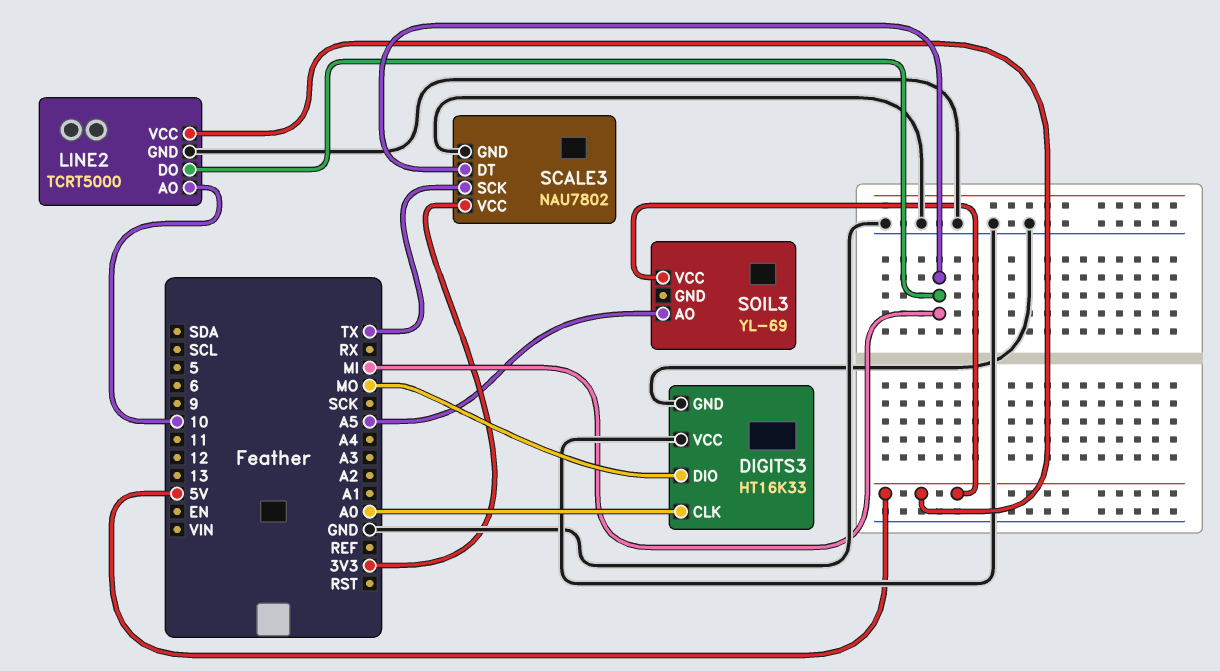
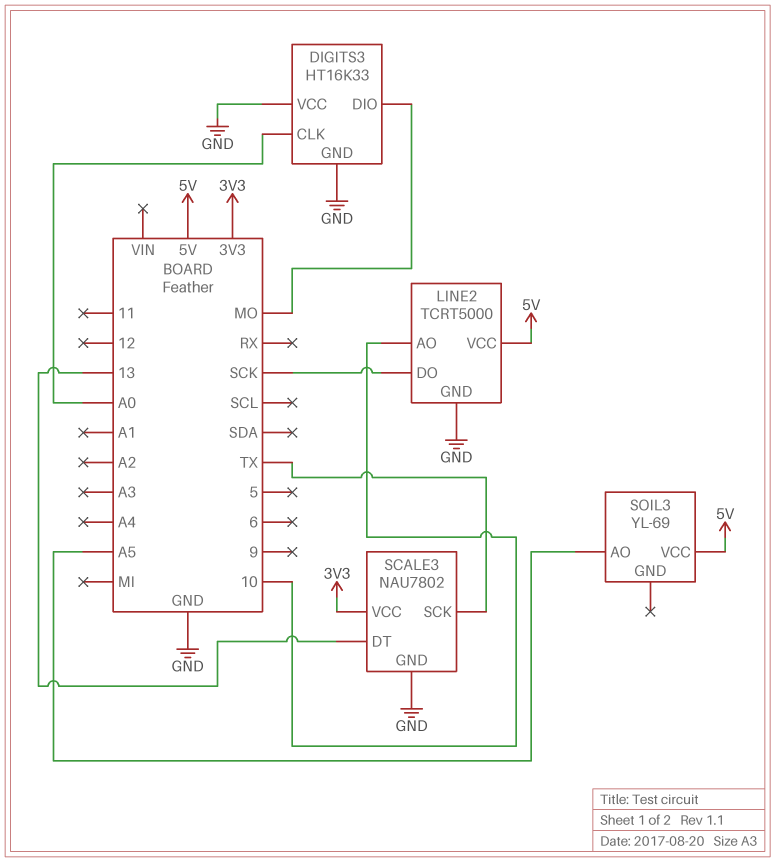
LINE2 pin DO: MI -> SCK
SCALE3 pin DT: MI -> 13

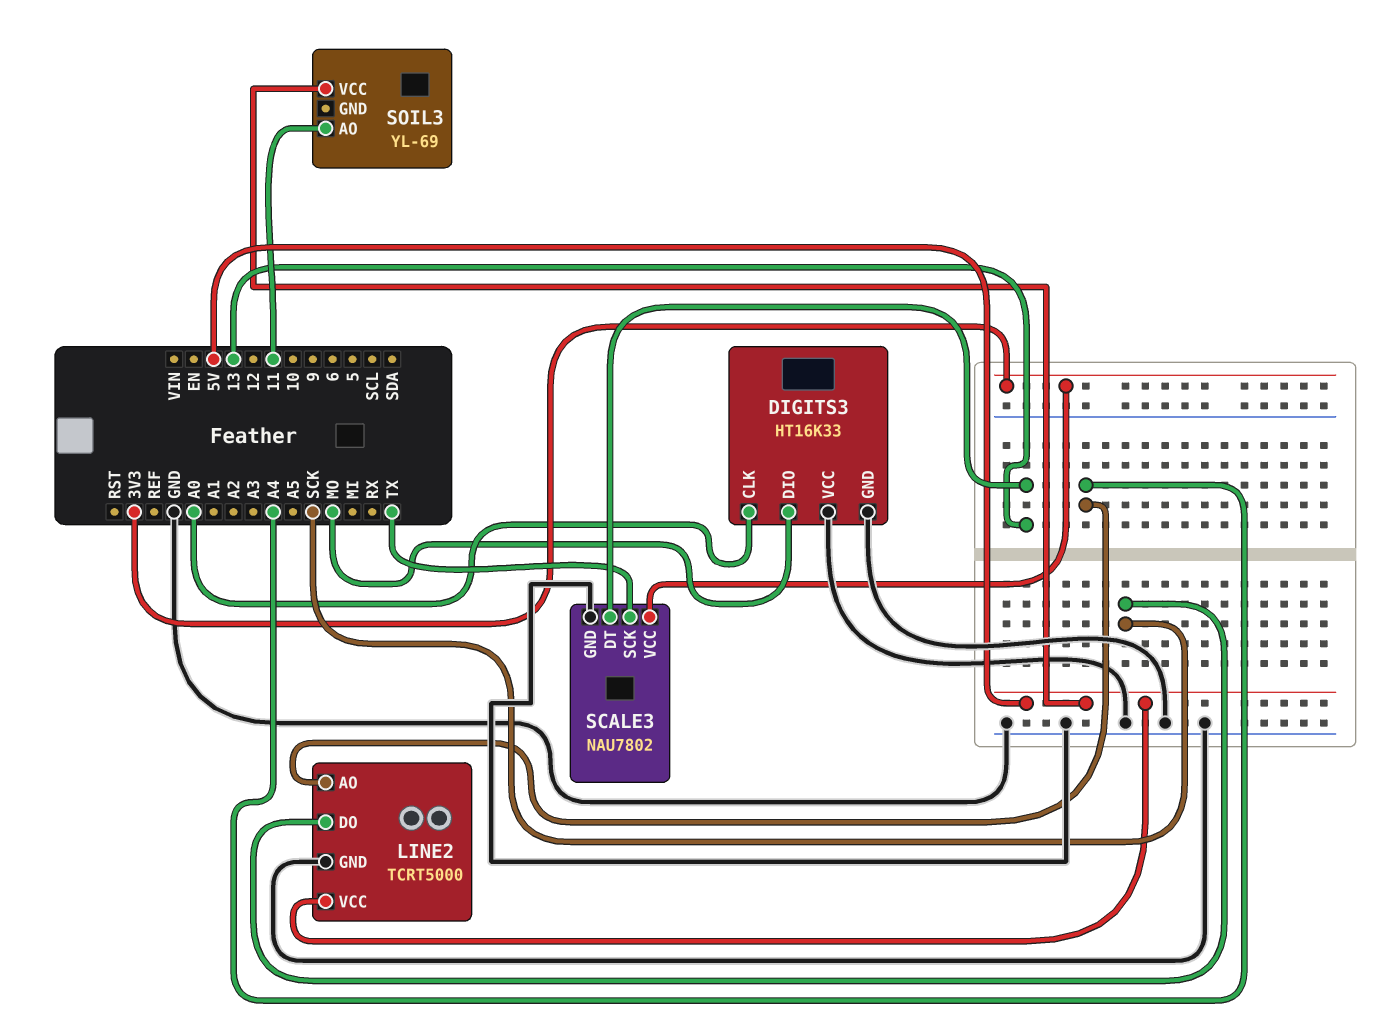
LINE2 pin AO: 10 -> A4
SOIL3 pin AO: A5 -> 11

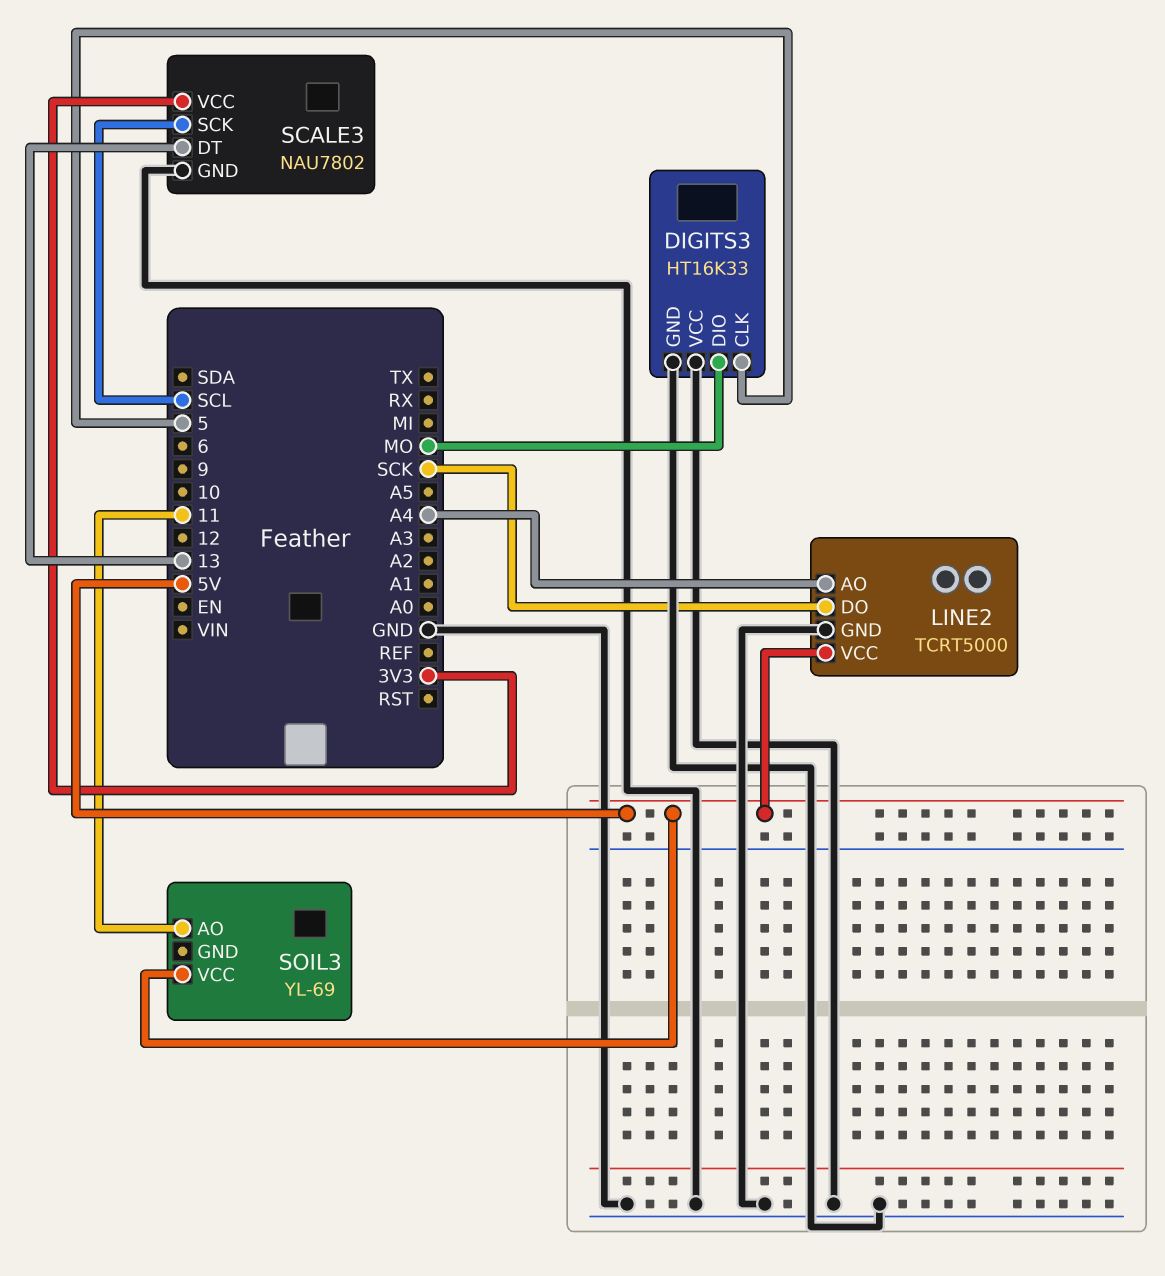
DIGITS3 pin CLK: A0 -> 5
SCALE3 pin SCK: TX -> SCL

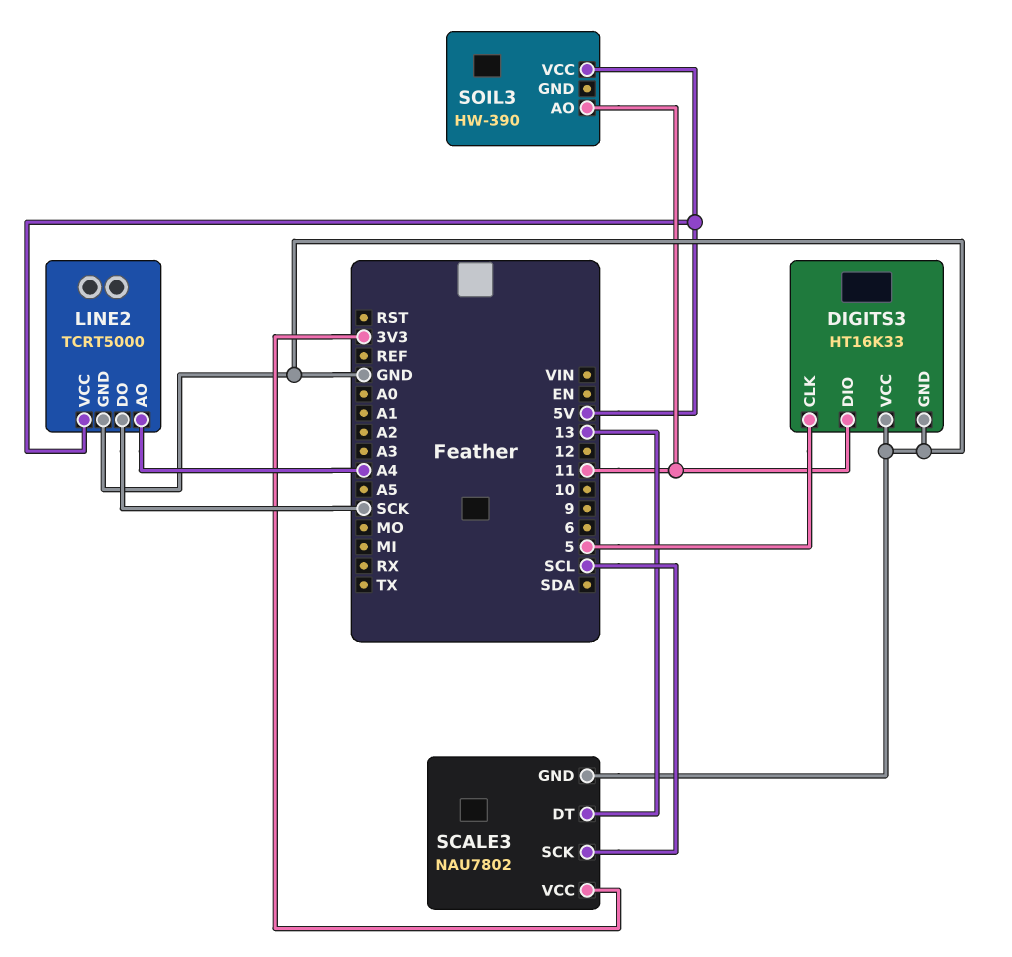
DIGITS3 pin DIO: MO -> 11
SOIL3: YL-69 -> HW-390

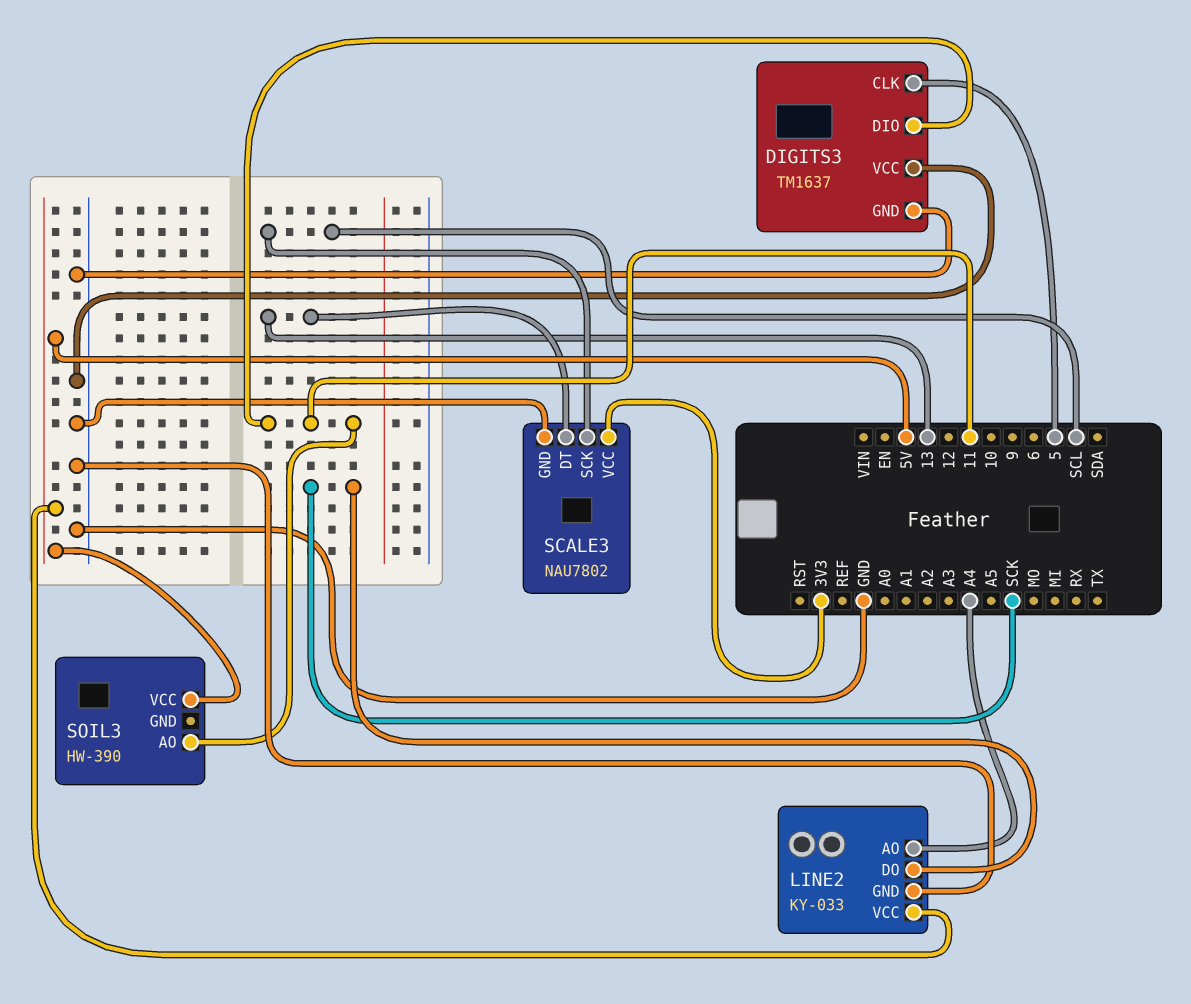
DIGITS3: HT16K33 -> TM1637
LINE2: TCRT5000 -> KY-033

